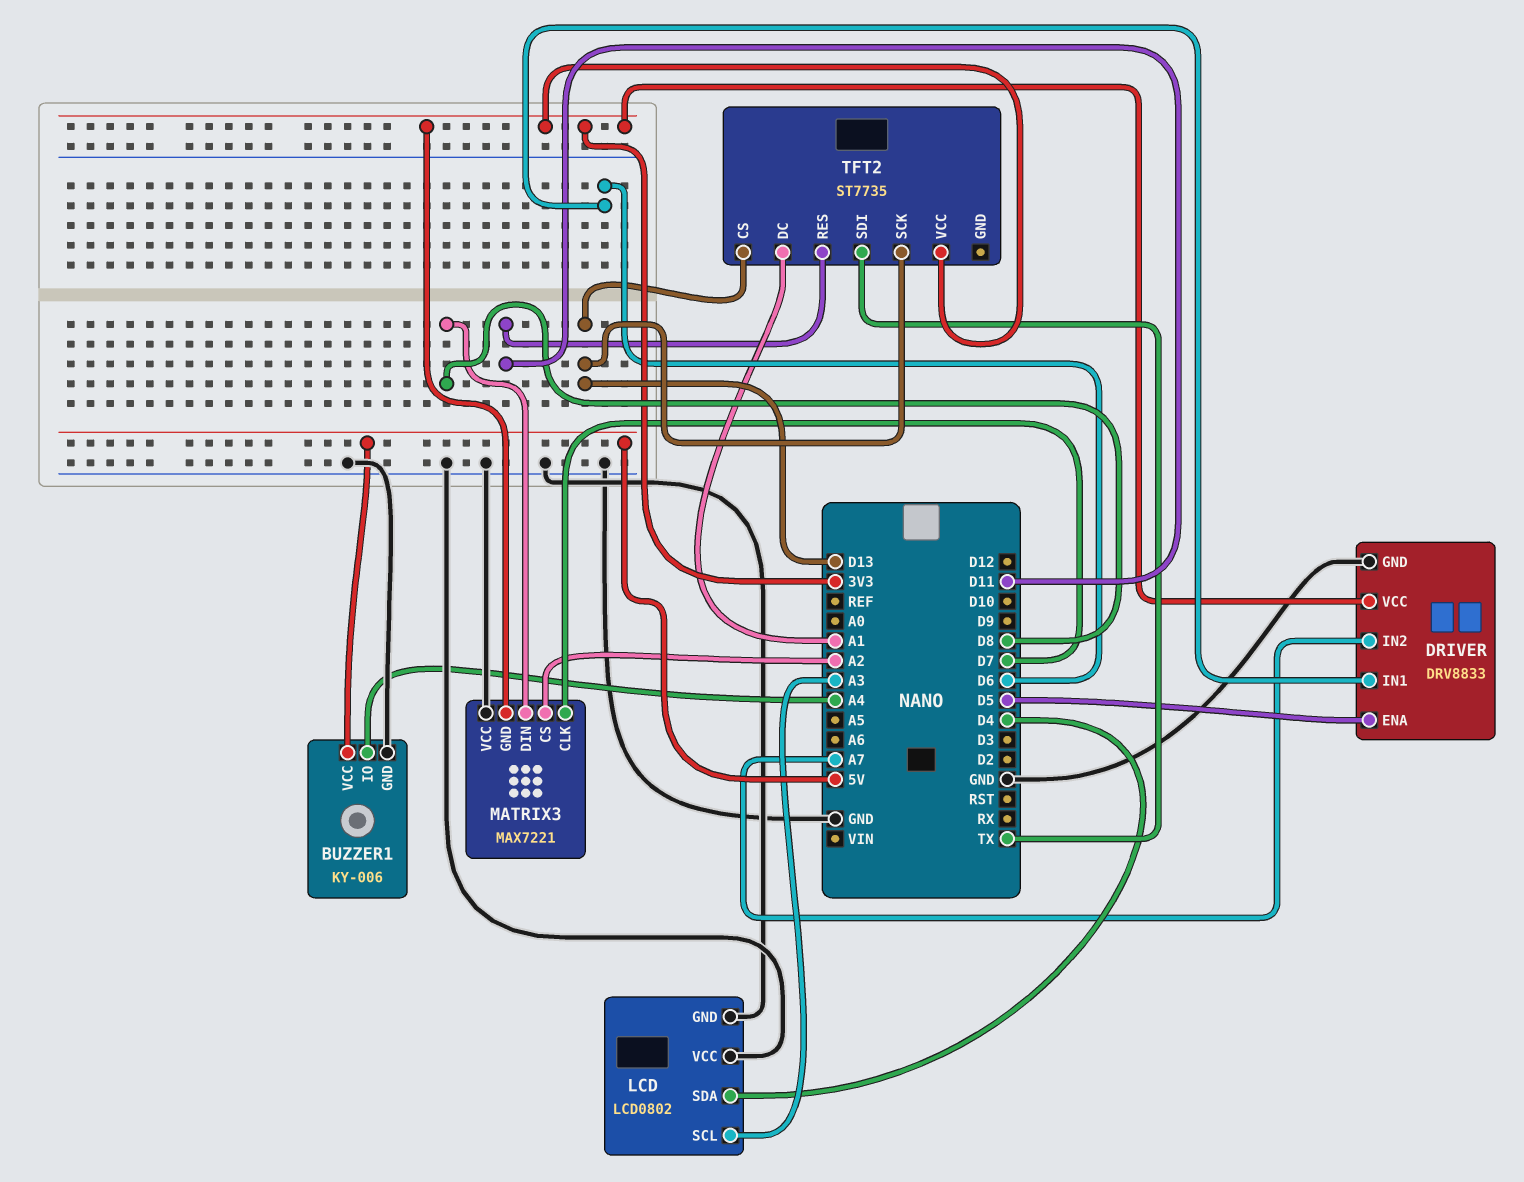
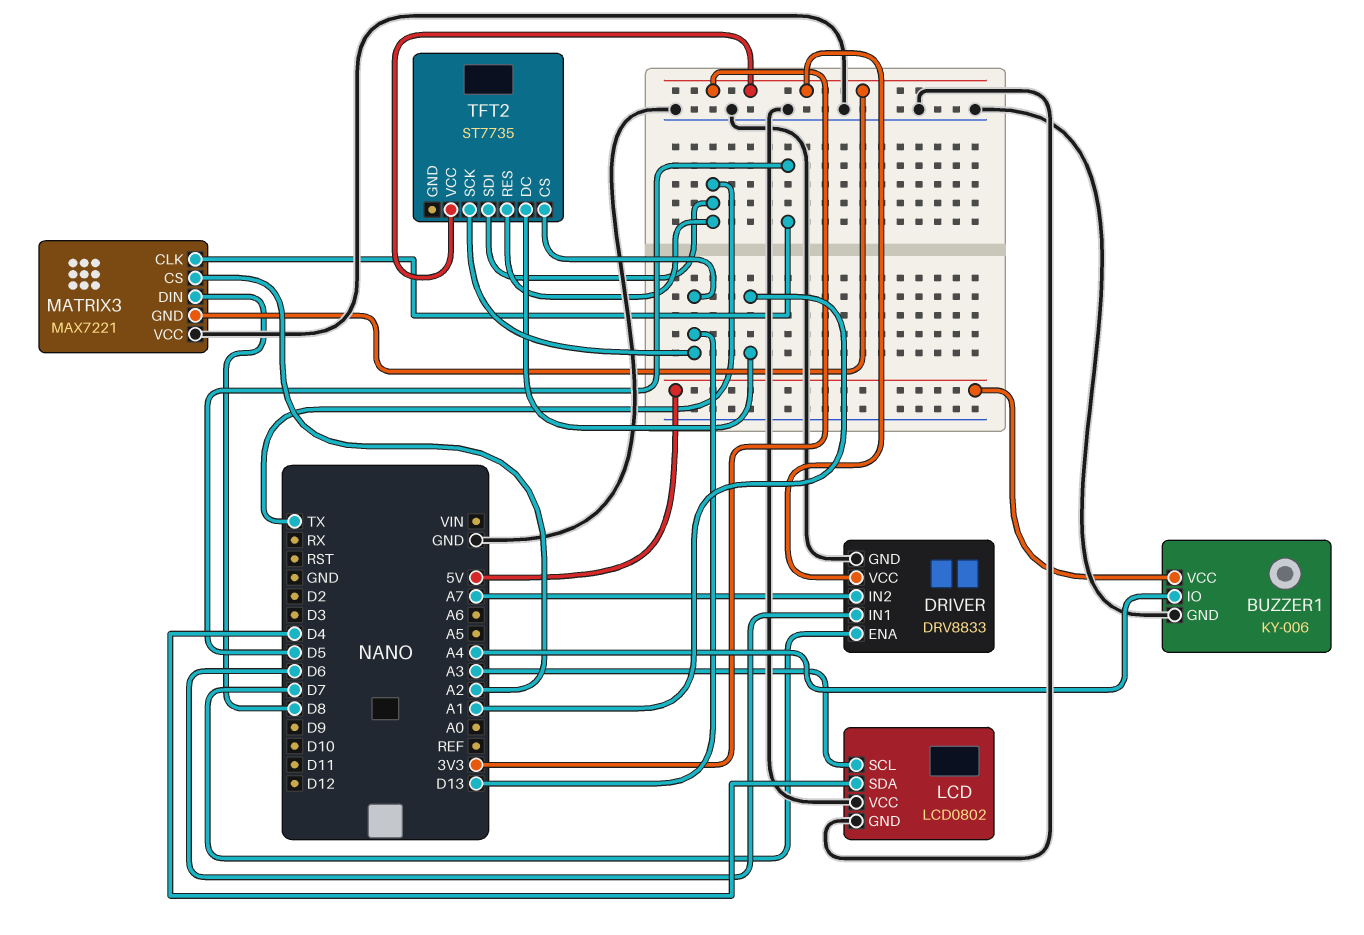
DRIVER pin ENA: D5 -> D7
MATRIX3 pin CLK: D7 -> D5
TFT2 pin RES: D11 -> TX

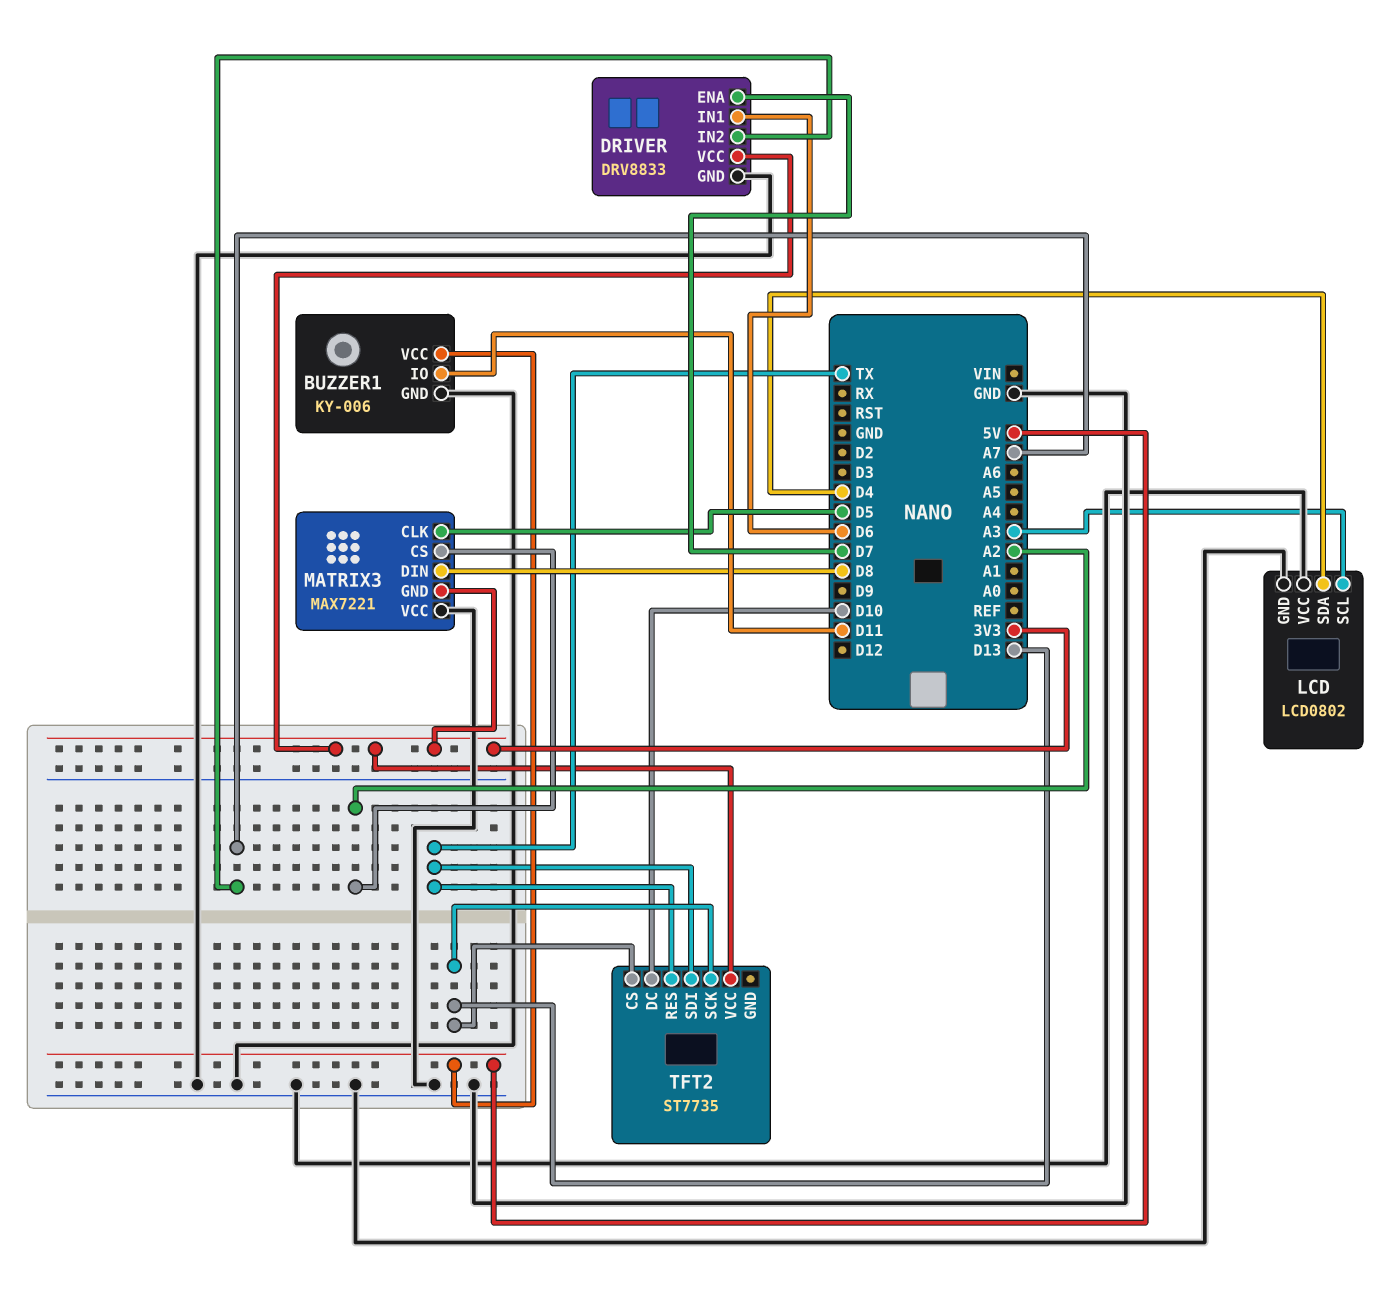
BUZZER1 pin IO: A4 -> D11
TFT2 pin DC: A1 -> D10

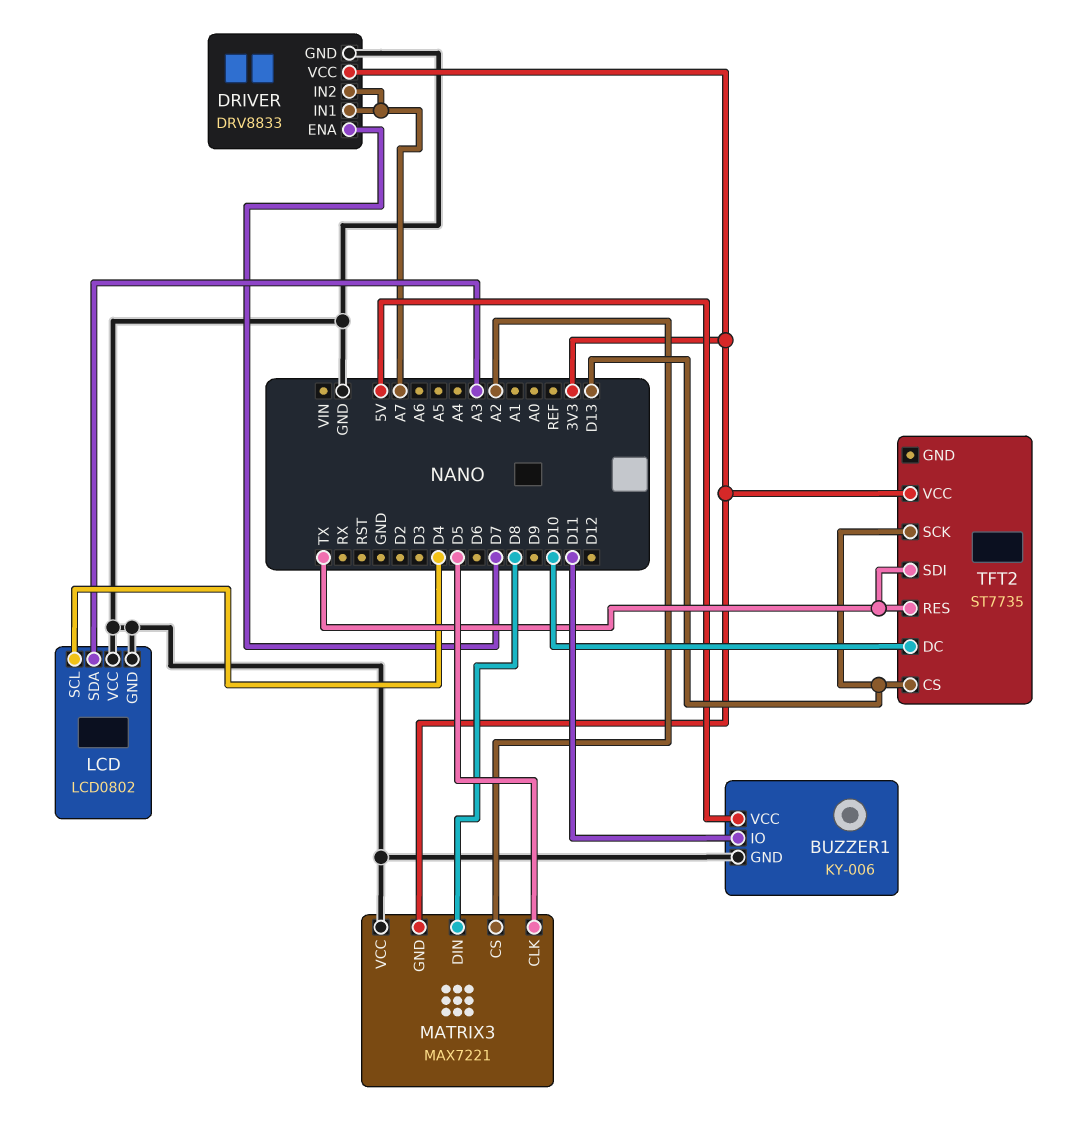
DRIVER pin IN1: D6 -> A7
LCD pin SCL: A3 -> D4
LCD pin SDA: D4 -> A3

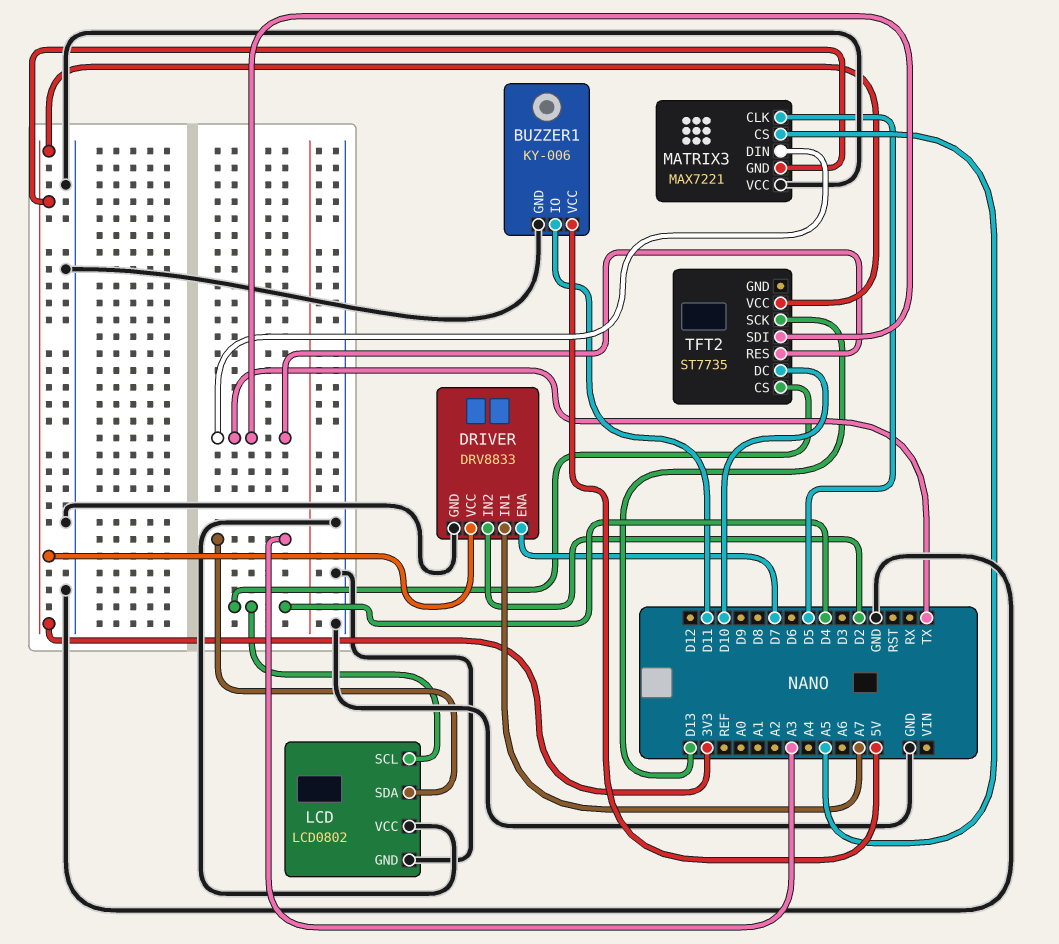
DRIVER pin IN2: A7 -> D2
MATRIX3 pin CS: A2 -> A5
MATRIX3 pin DIN: D8 -> TX
TFT2 pin CS: D13 -> D4

